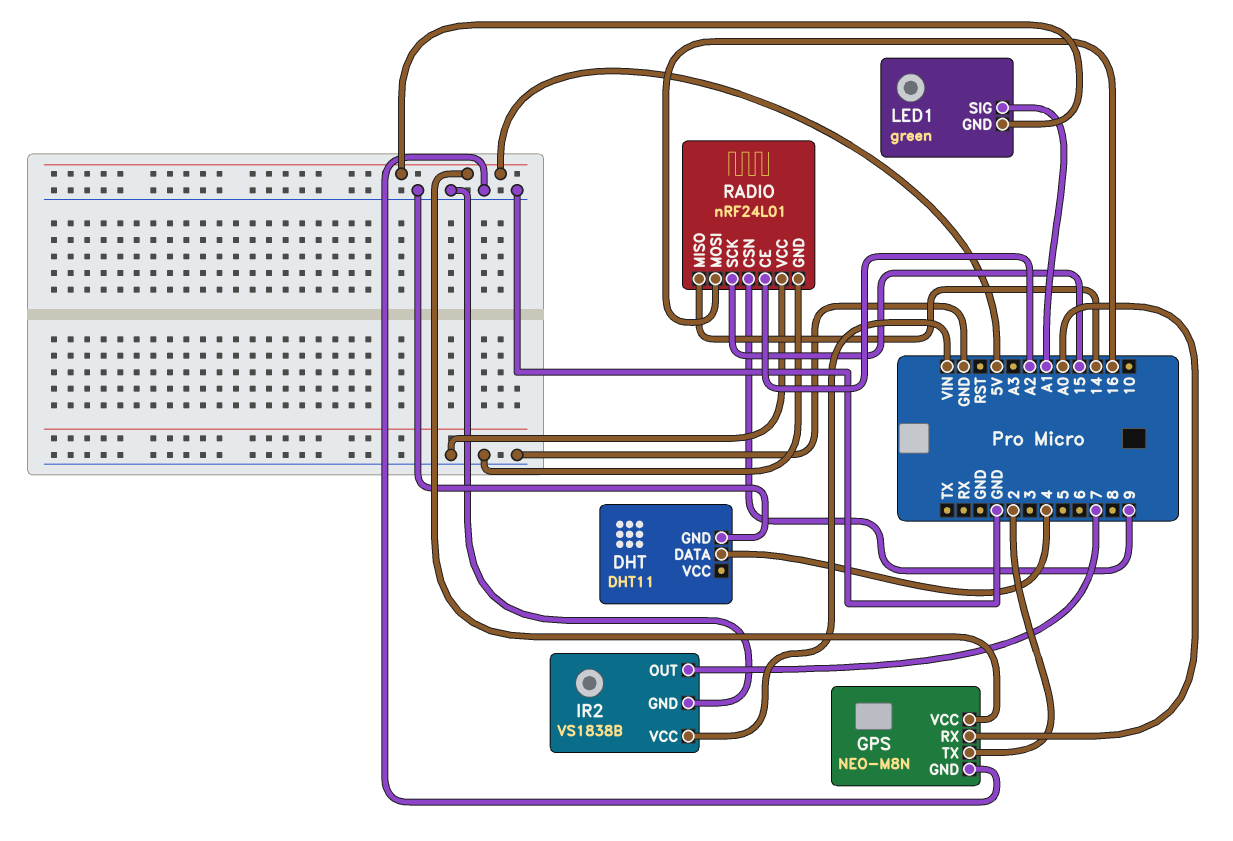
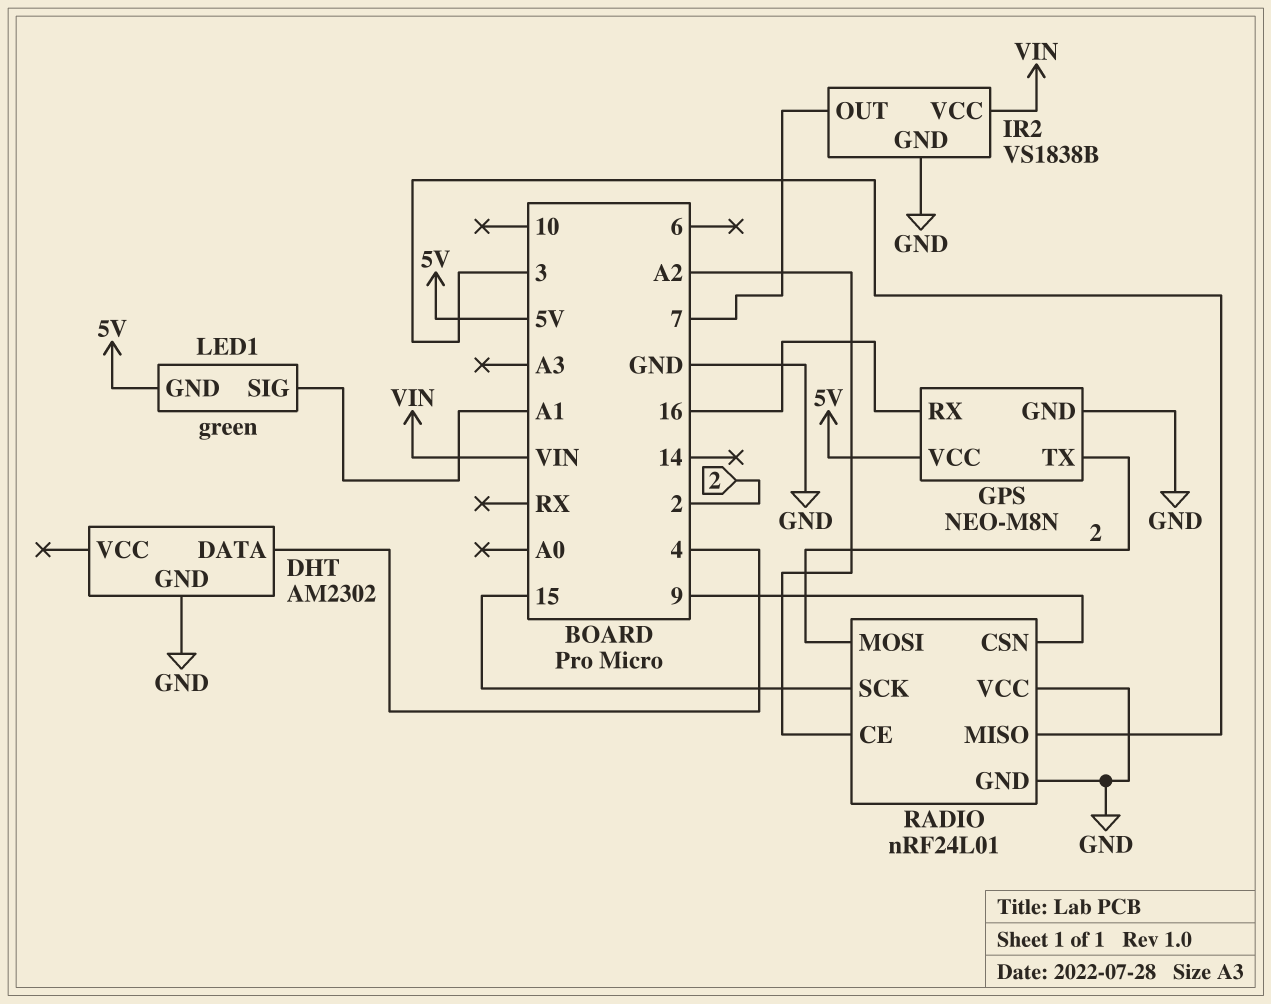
DHT: DHT11 -> AM2302
GPS pin RX: A0 -> 16
RADIO pin MISO: 14 -> 3
RADIO pin MOSI: 16 -> 2

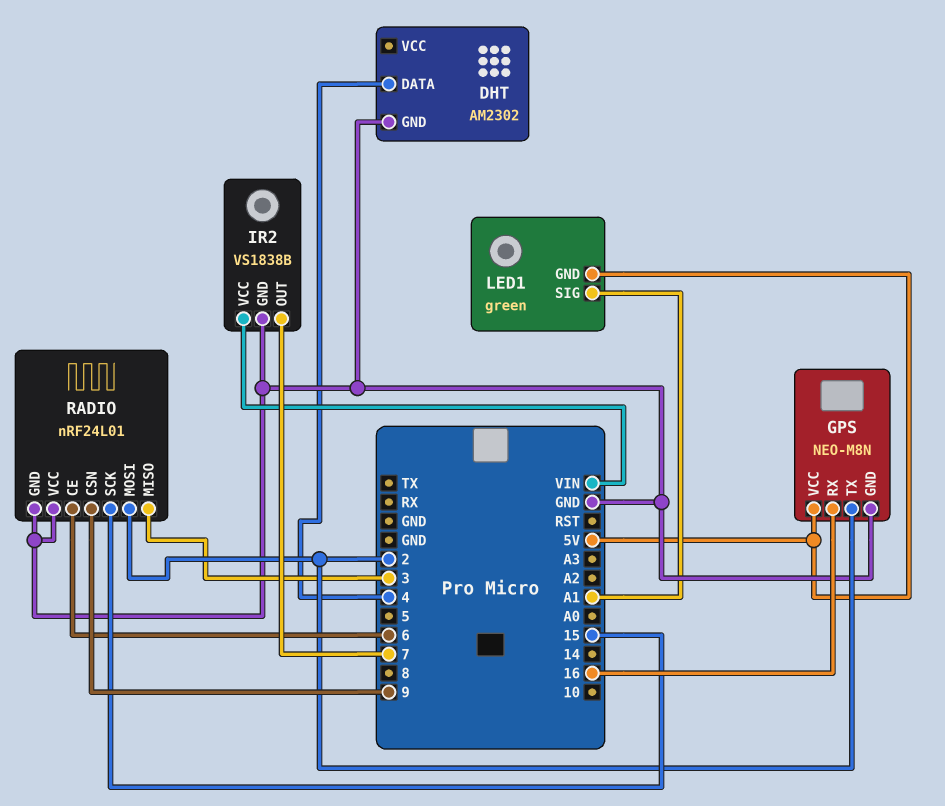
RADIO pin CE: A2 -> 6

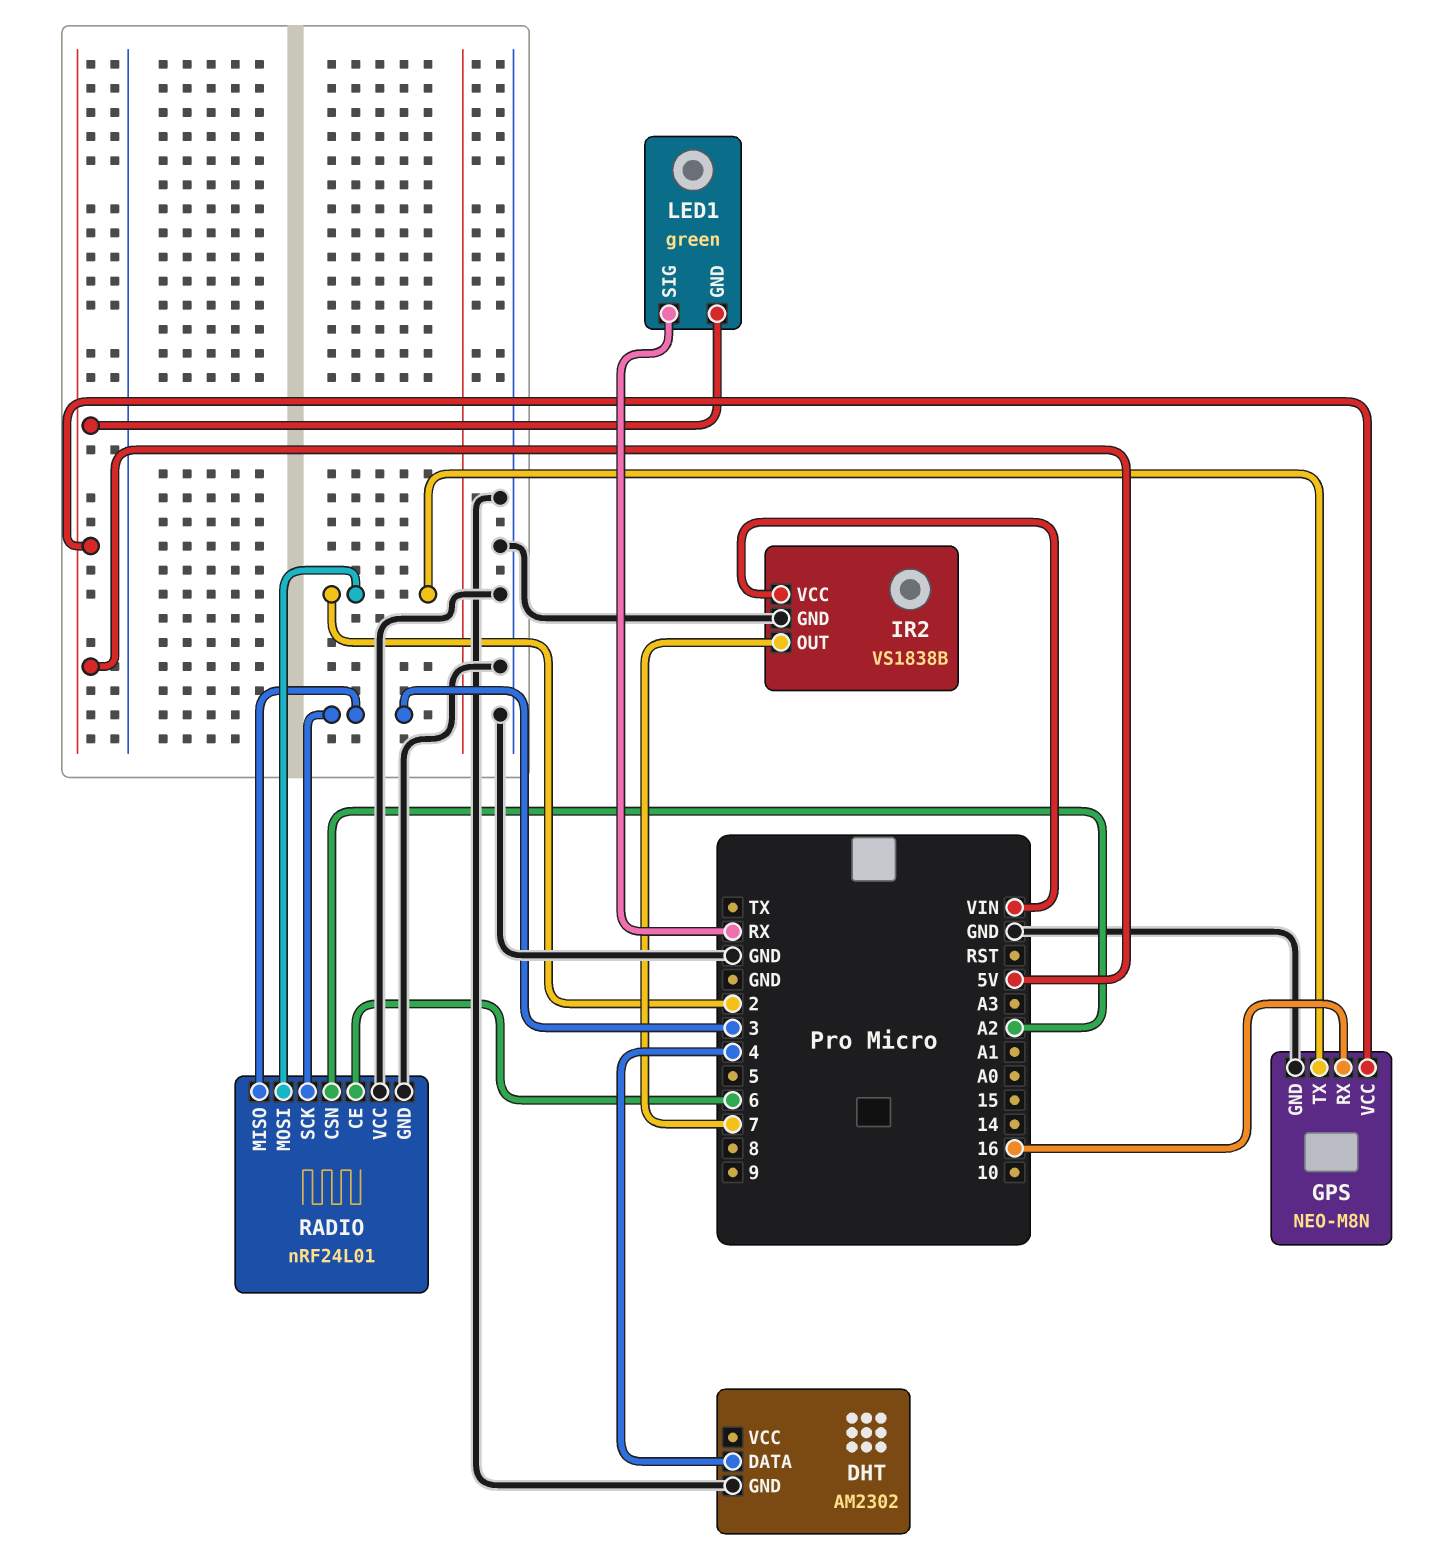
LED1 pin SIG: A1 -> RX
RADIO pin CSN: 9 -> A2
RADIO pin SCK: 15 -> 3

